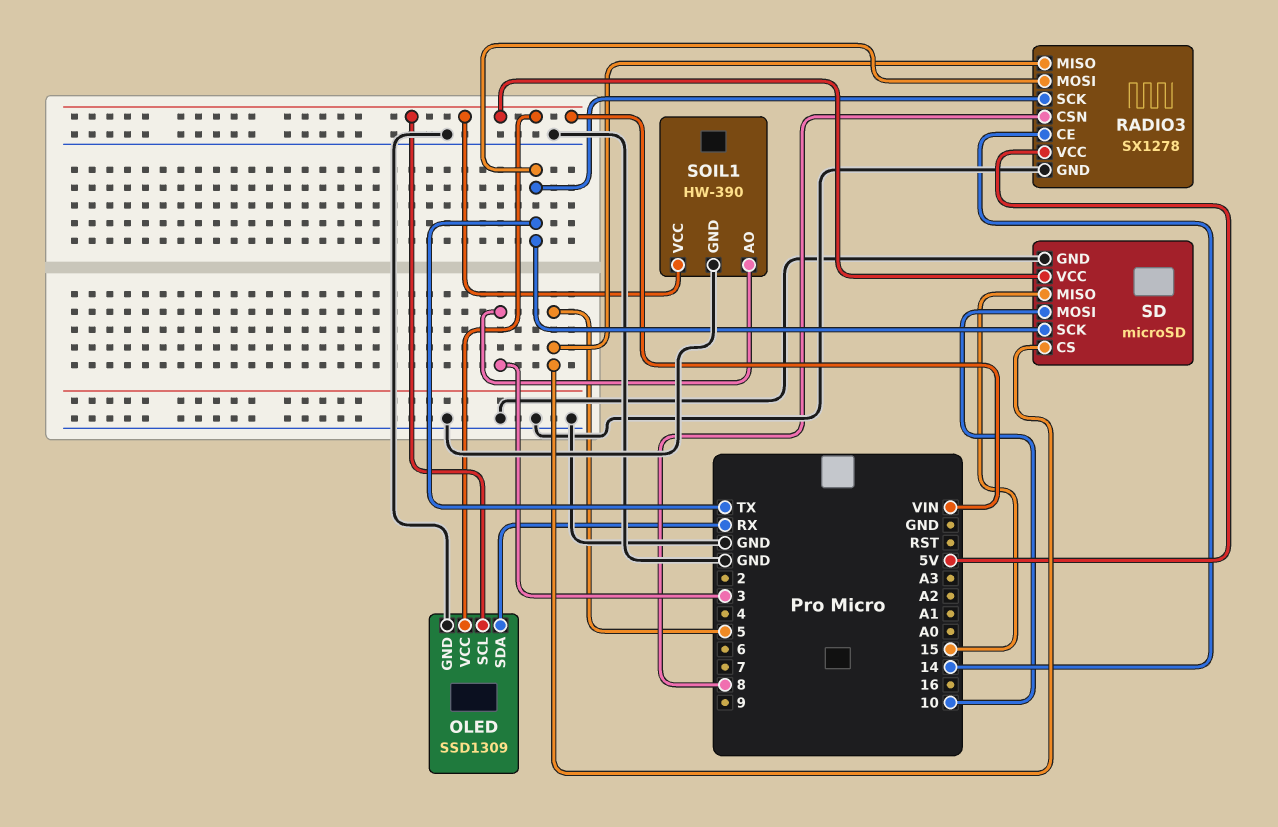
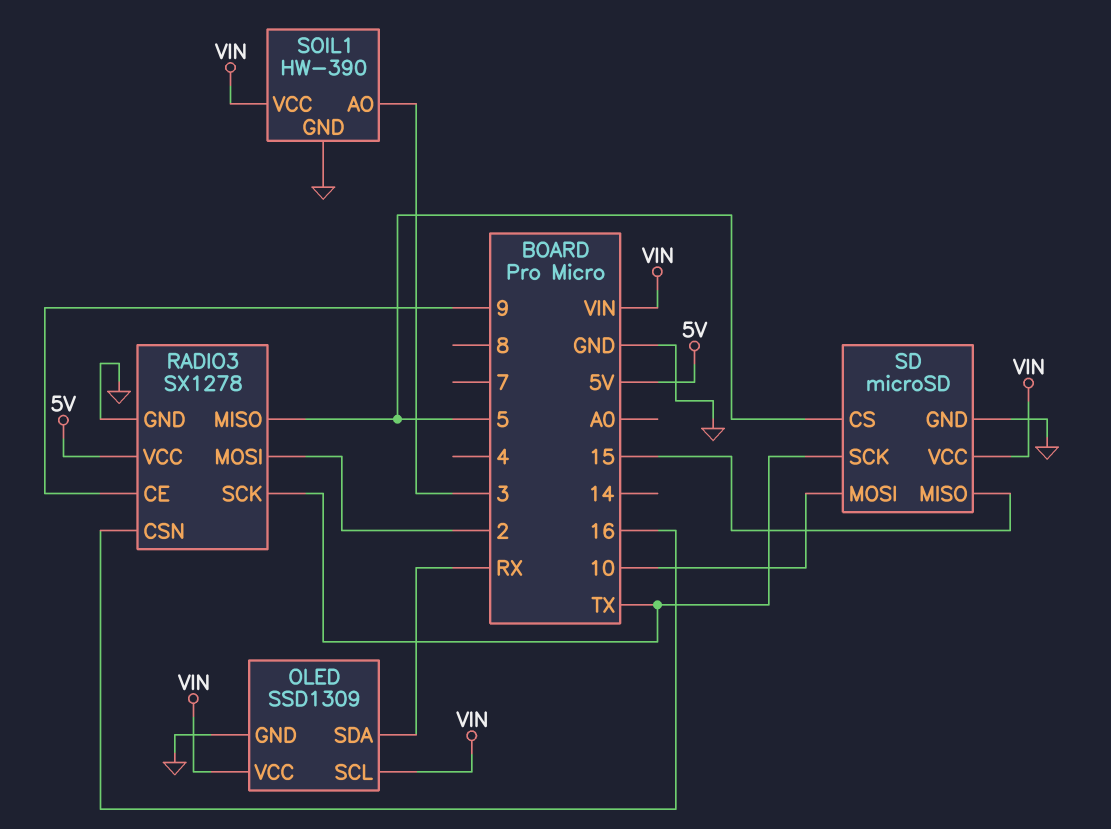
RADIO3 pin CE: 14 -> 9
RADIO3 pin CSN: 8 -> 16
RADIO3 pin MOSI: TX -> 2

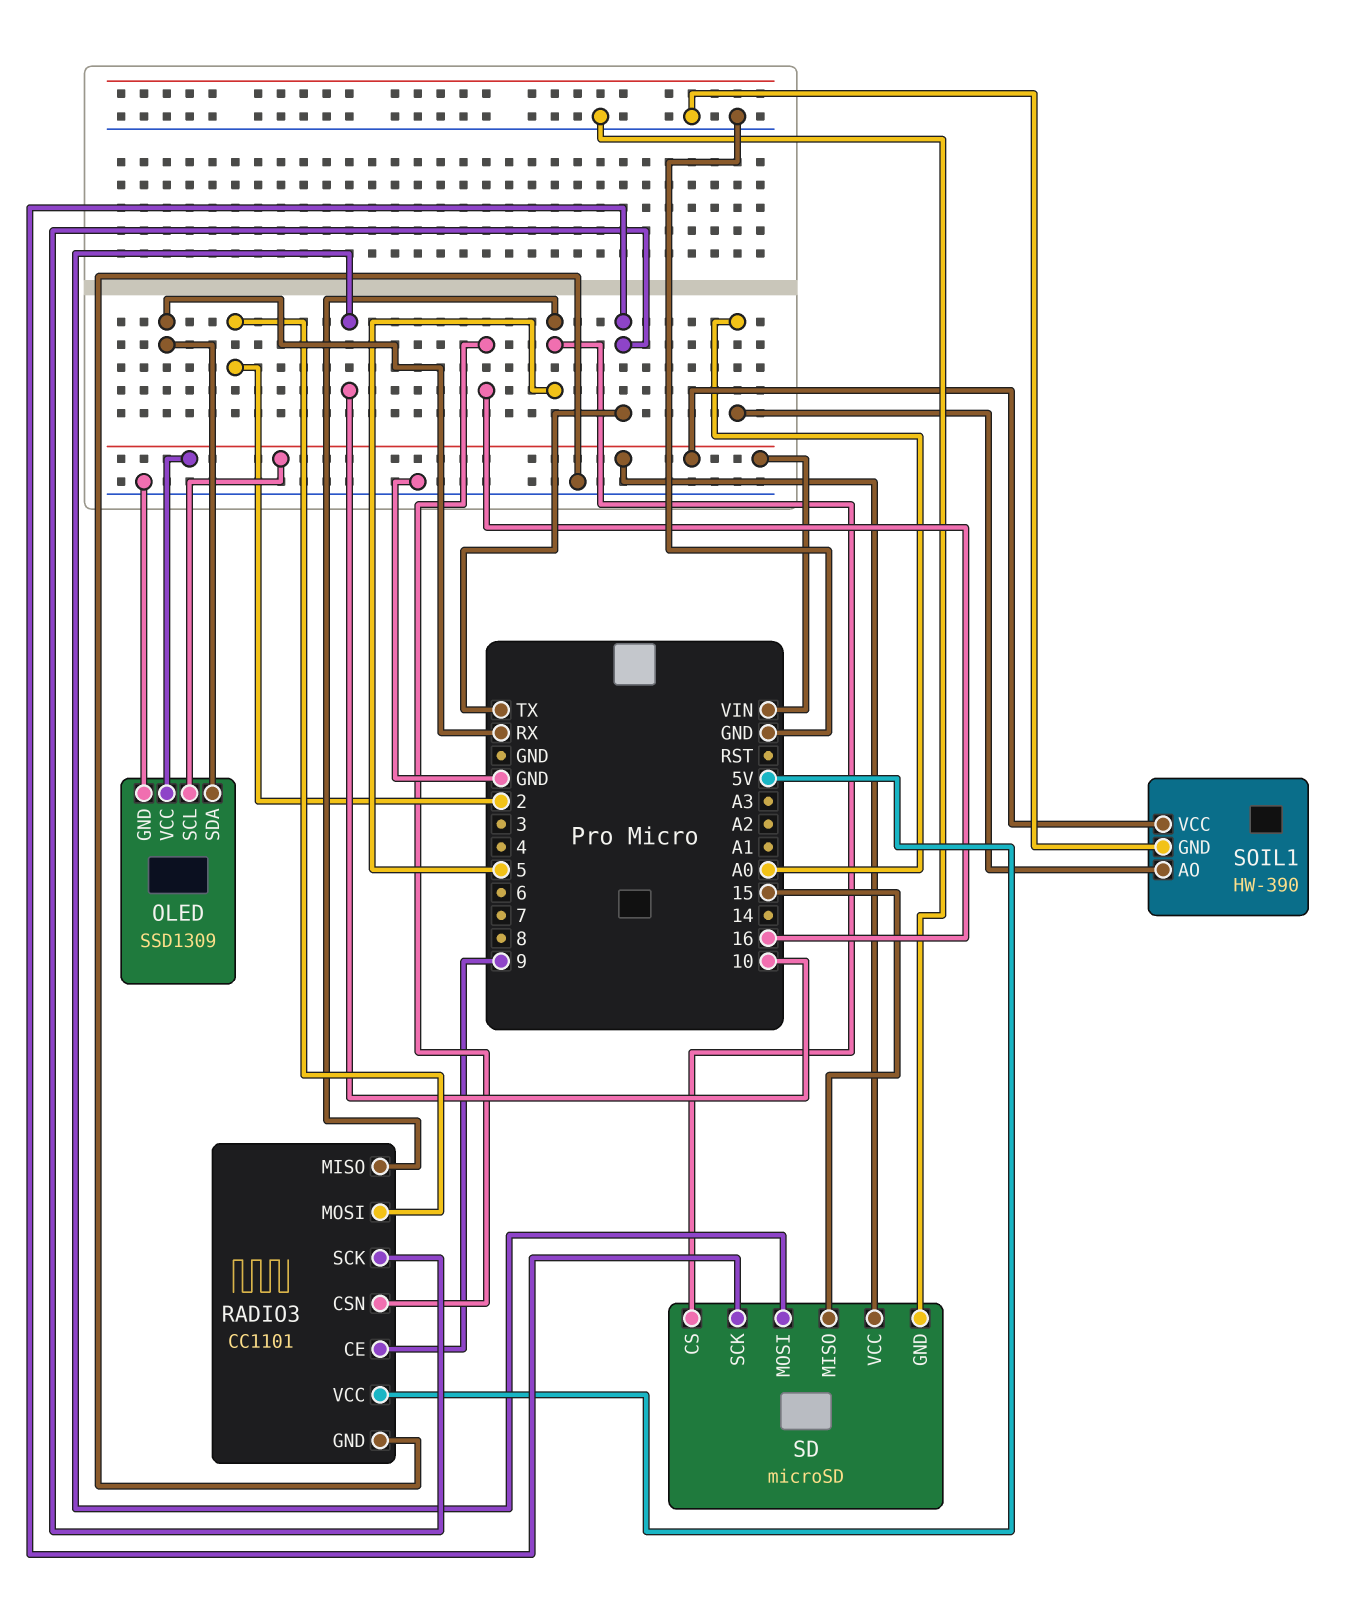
RADIO3: SX1278 -> CC1101
SOIL1 pin AO: 3 -> A0

